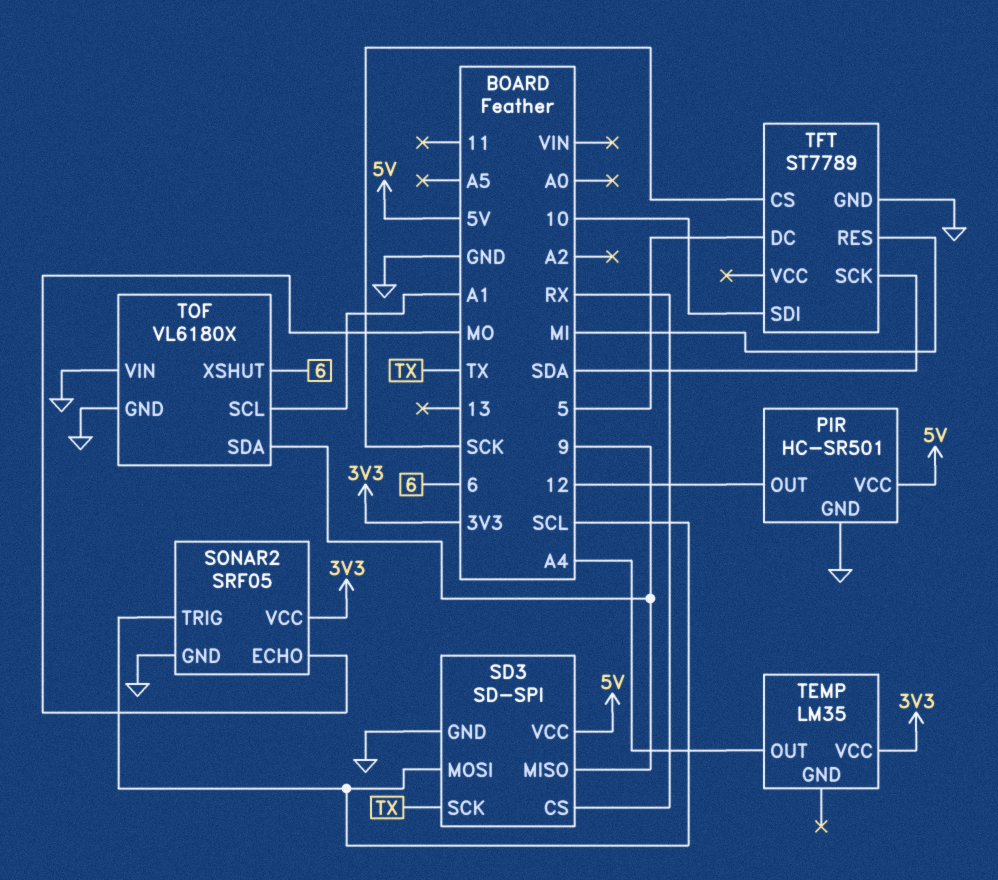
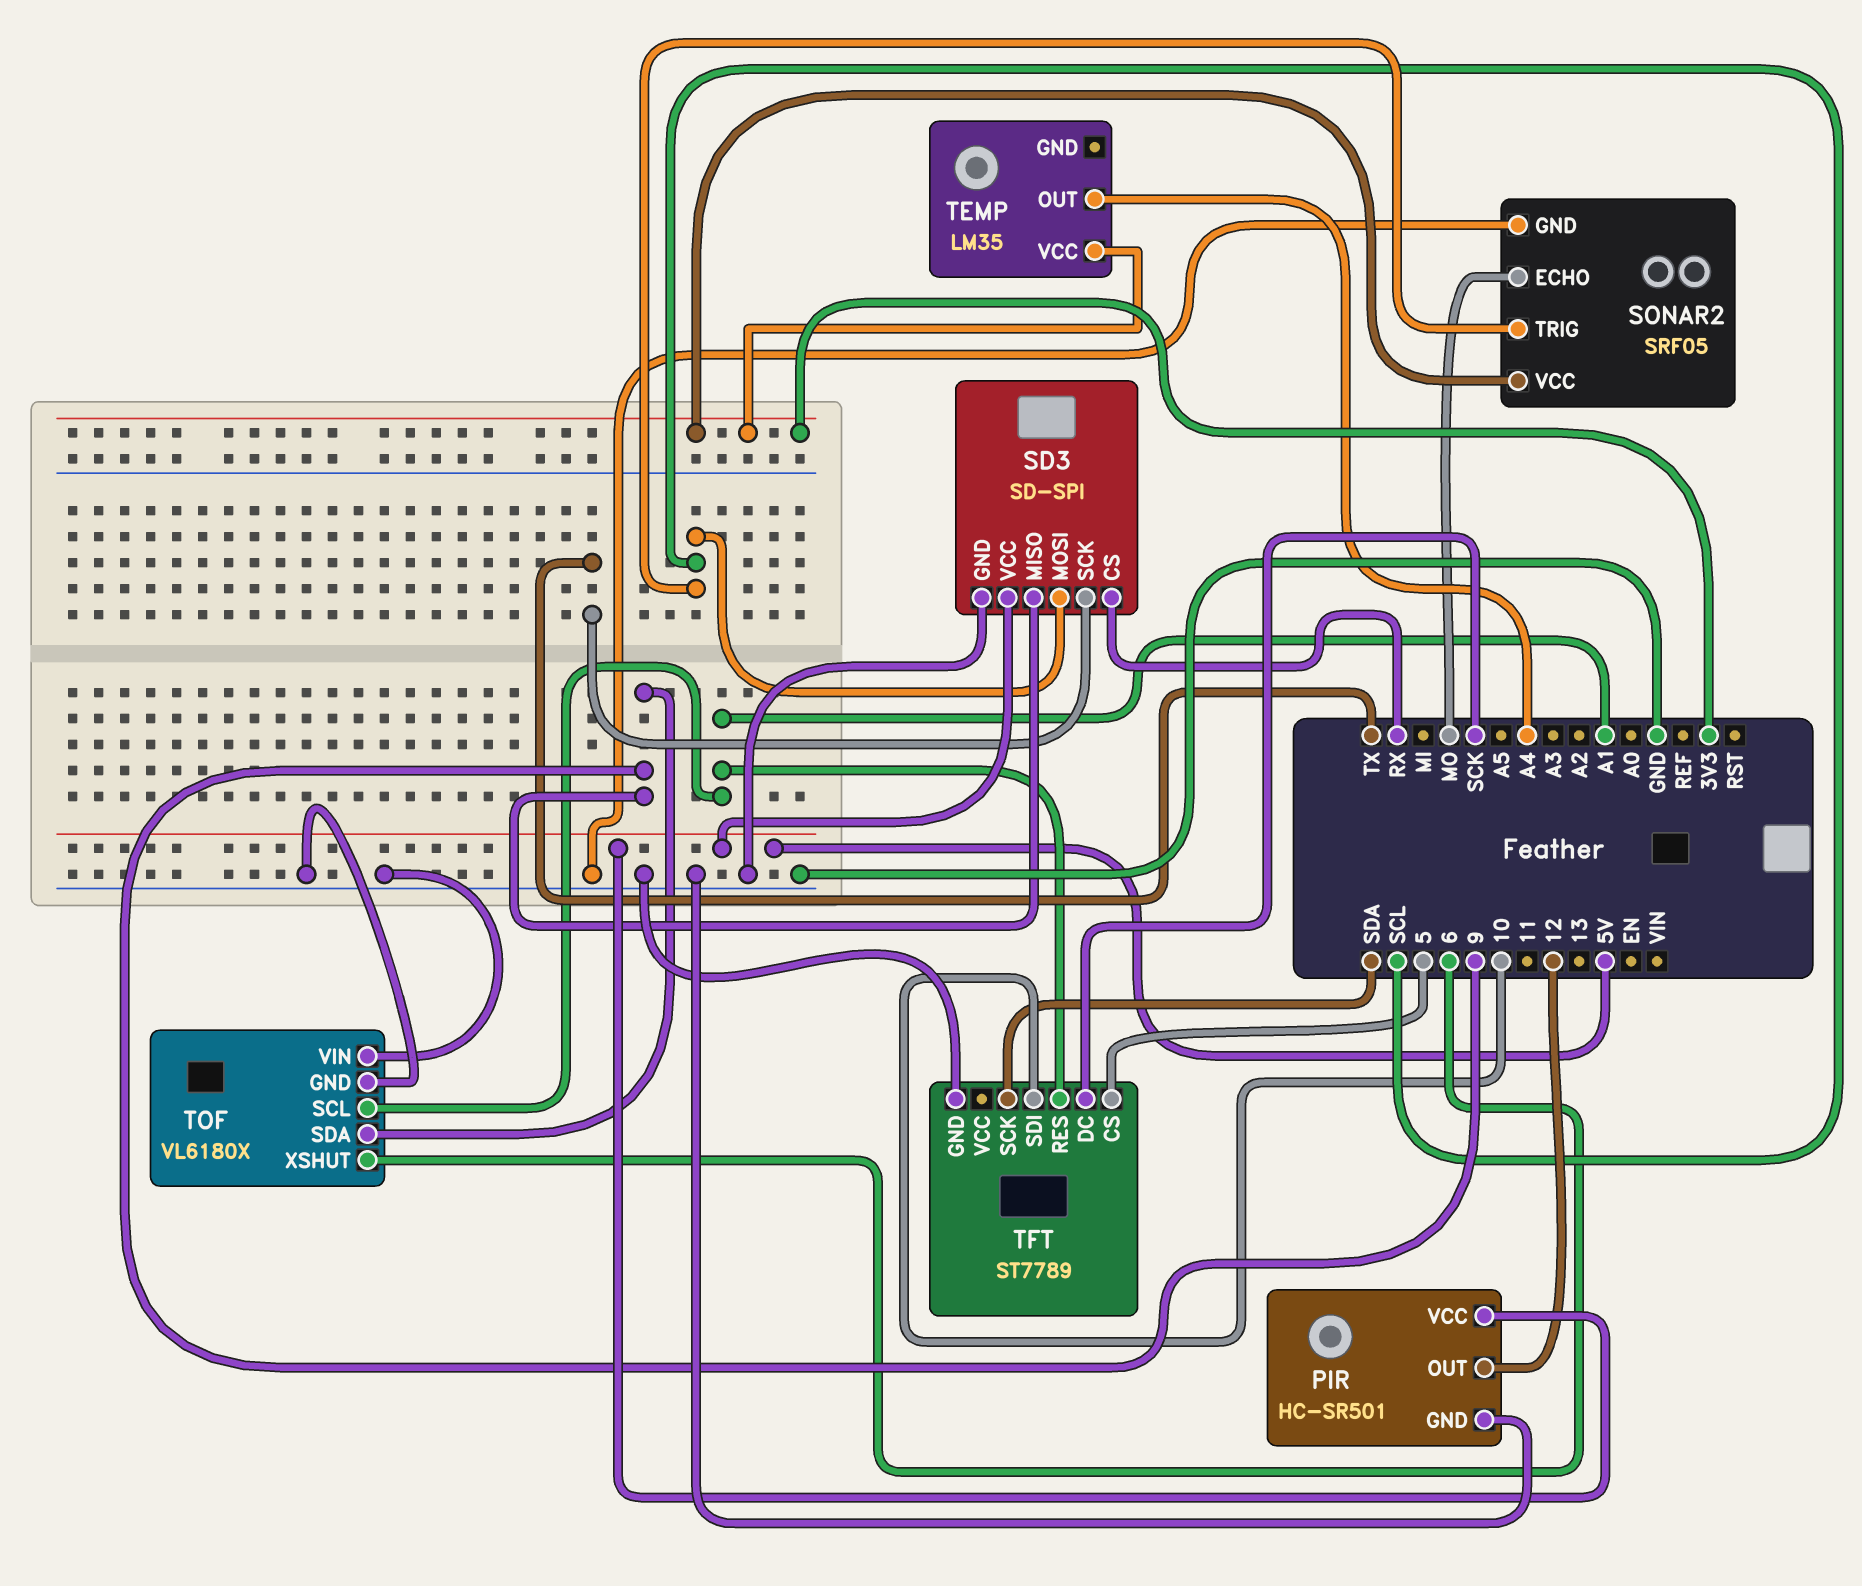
TFT pin CS: SCK -> 5
TFT pin DC: 5 -> SCK
TFT pin RES: MI -> A1

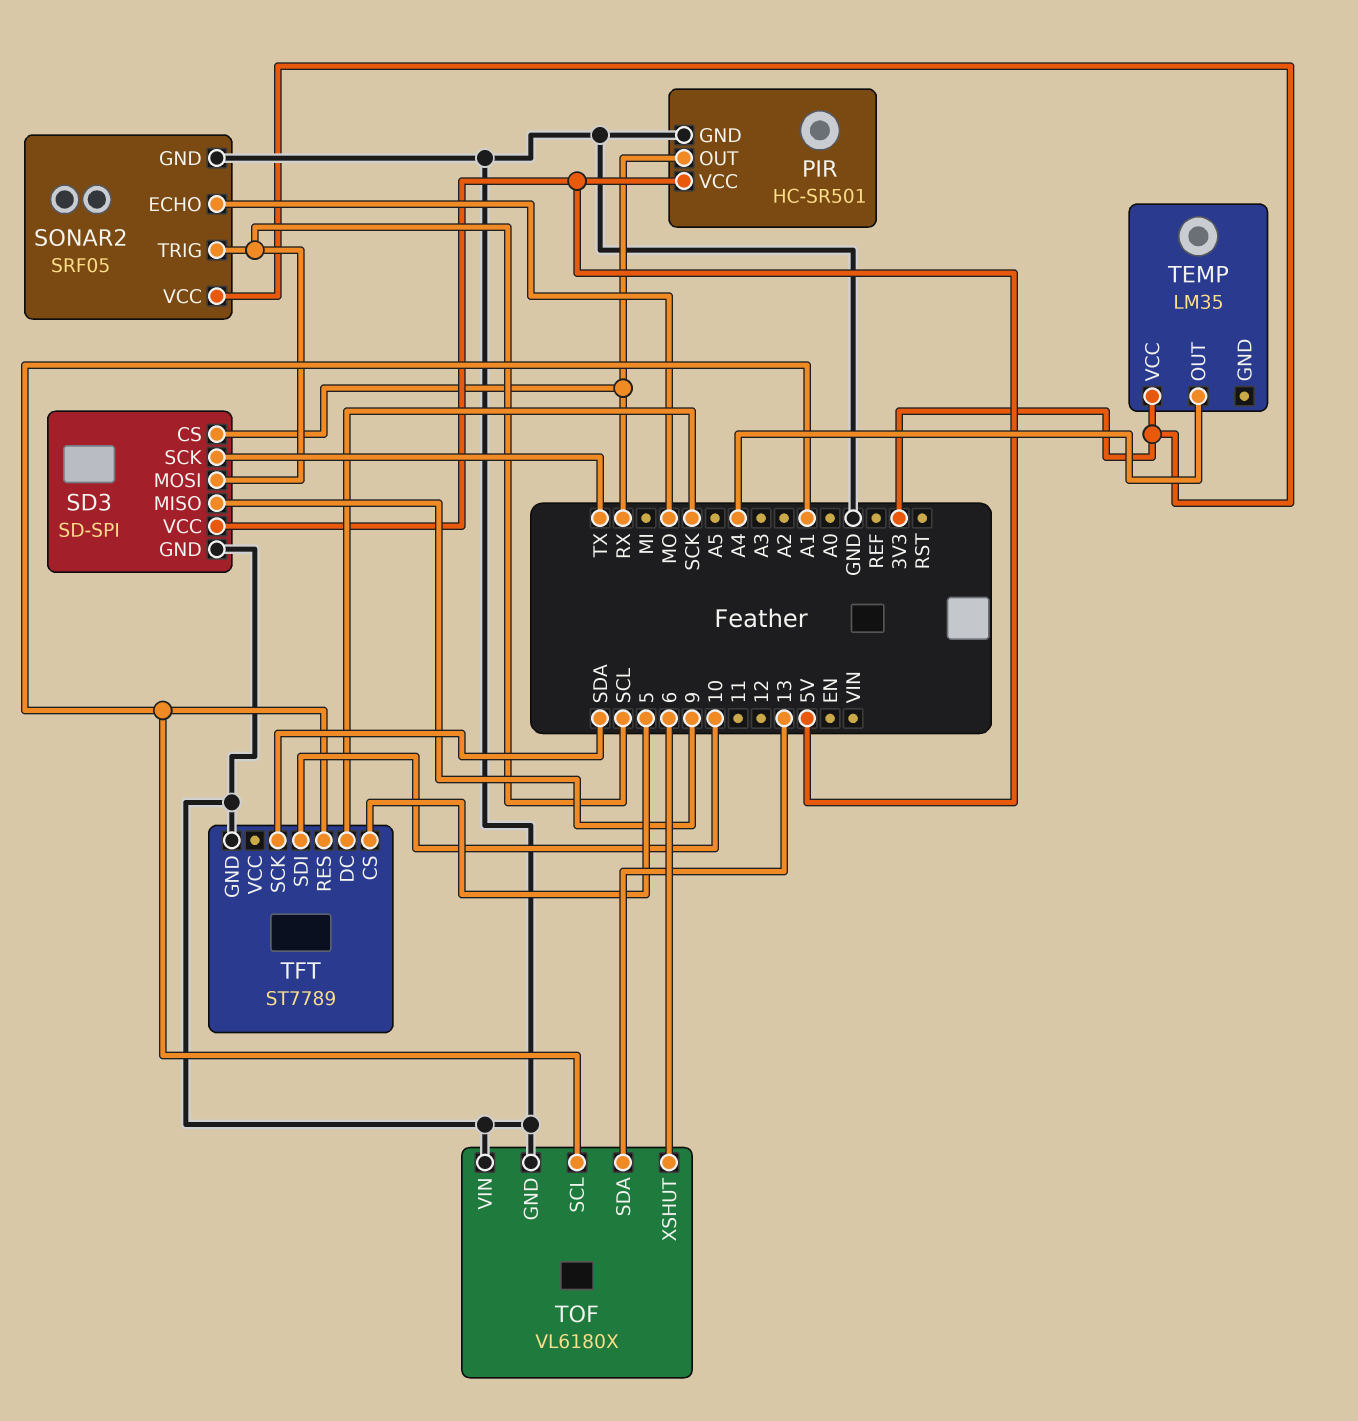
PIR pin OUT: 12 -> RX
TOF pin SDA: 9 -> 13

